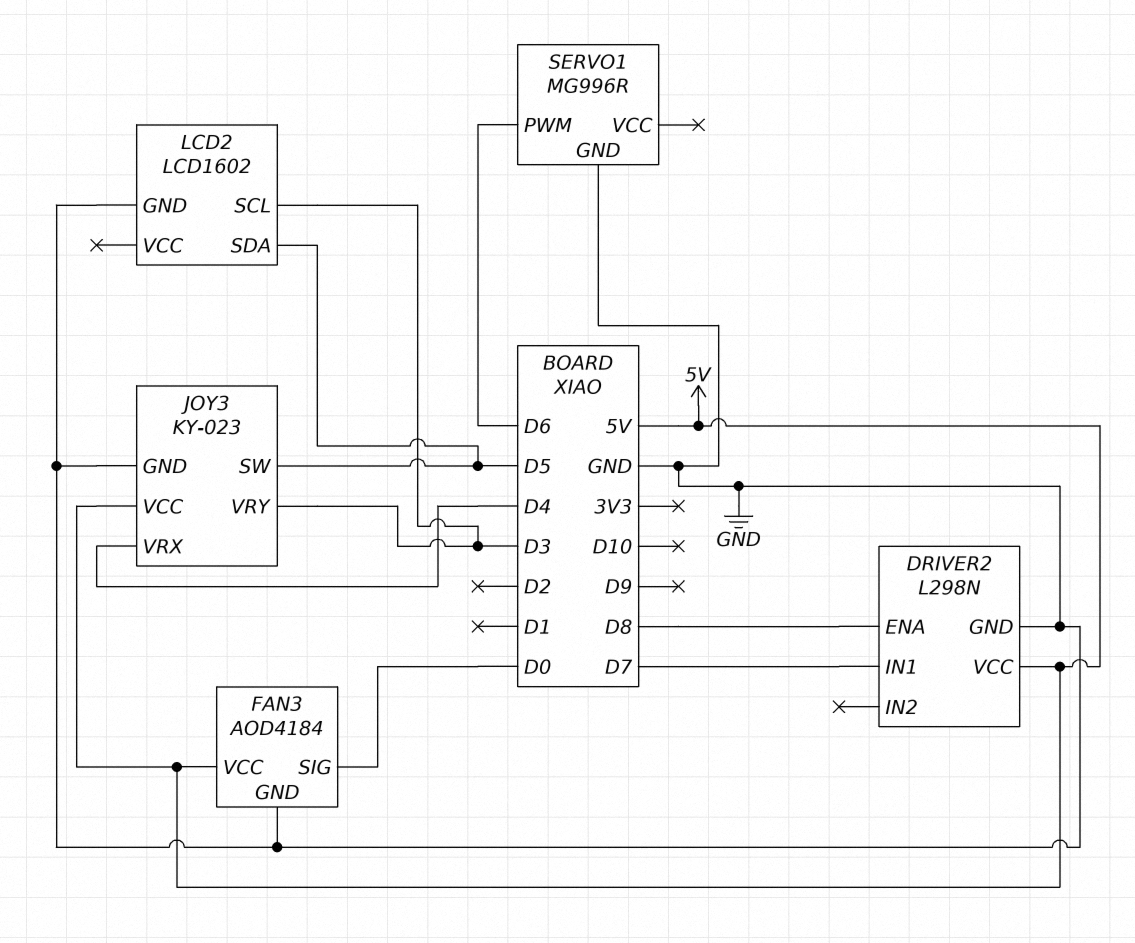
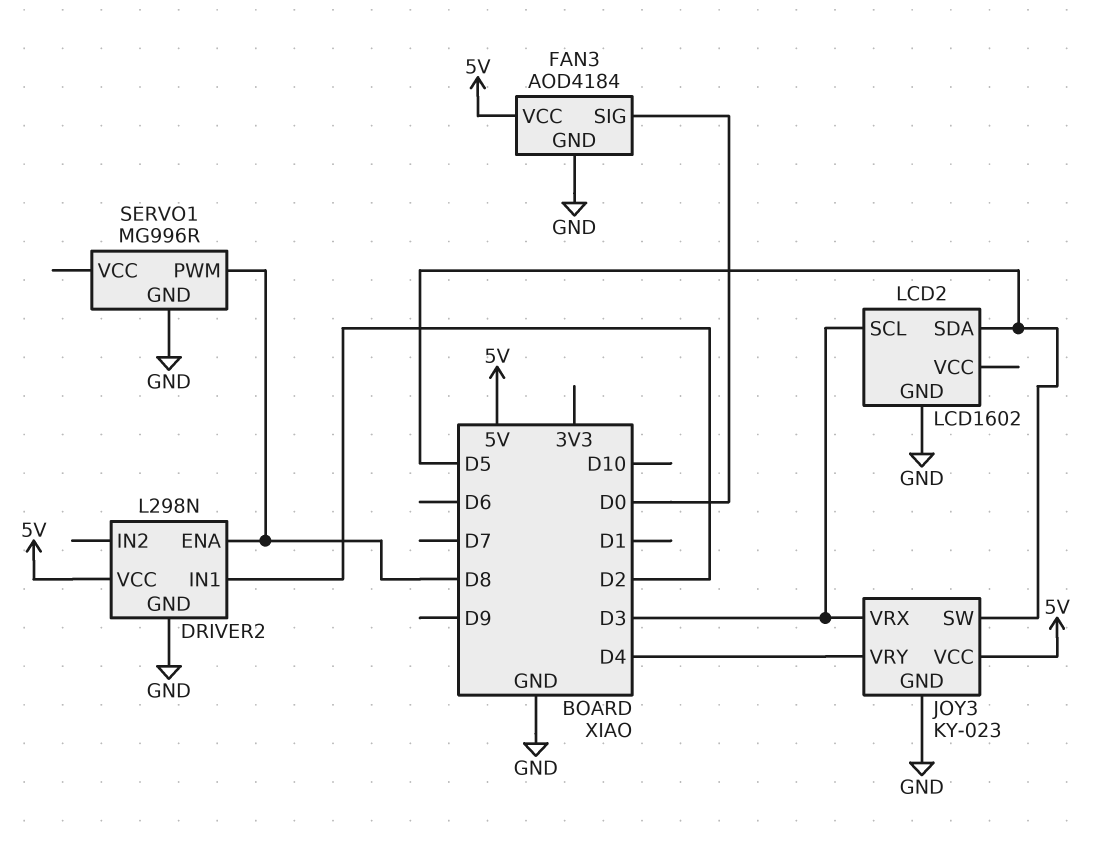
DRIVER2 pin IN1: D7 -> D2
JOY3 pin VRX: D4 -> D3
JOY3 pin VRY: D3 -> D4
SERVO1 pin PWM: D6 -> D8

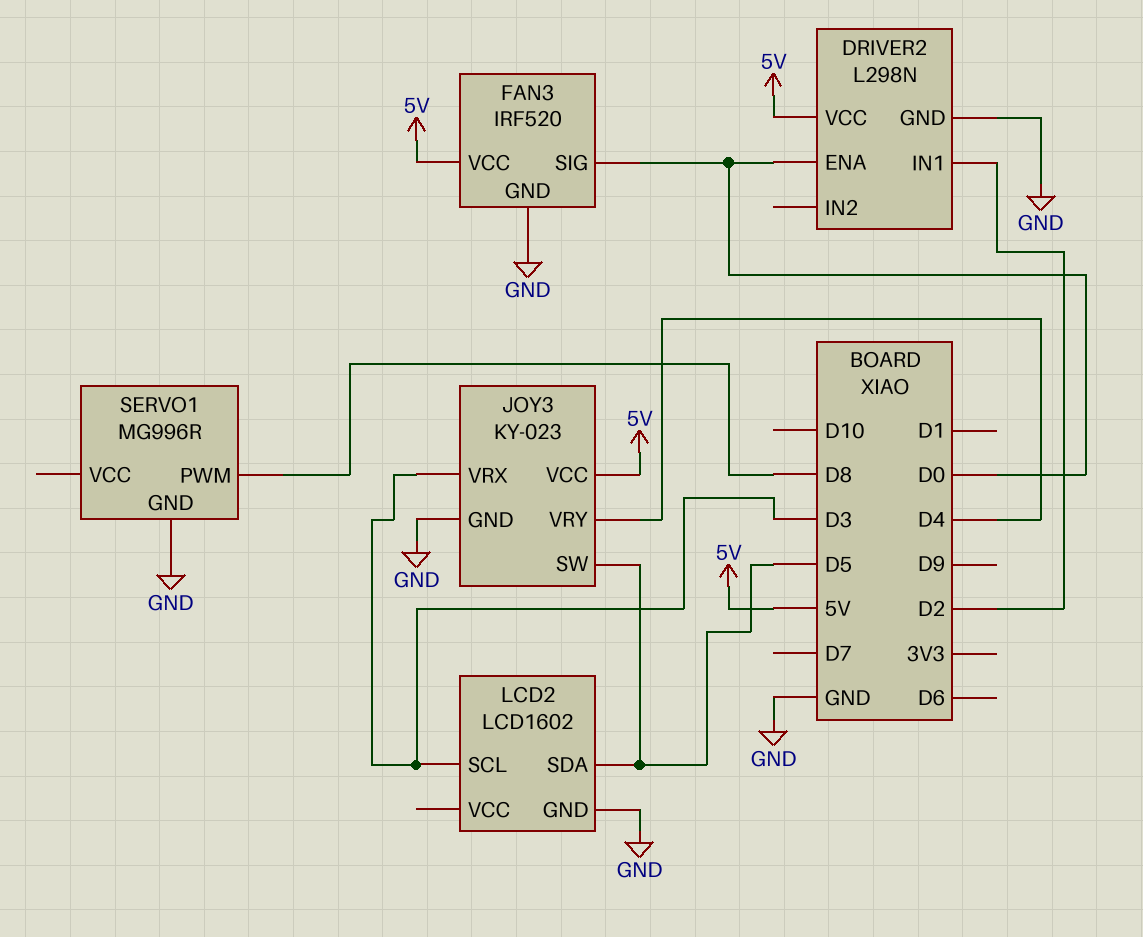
DRIVER2 pin ENA: D8 -> D0
FAN3: AOD4184 -> IRF520

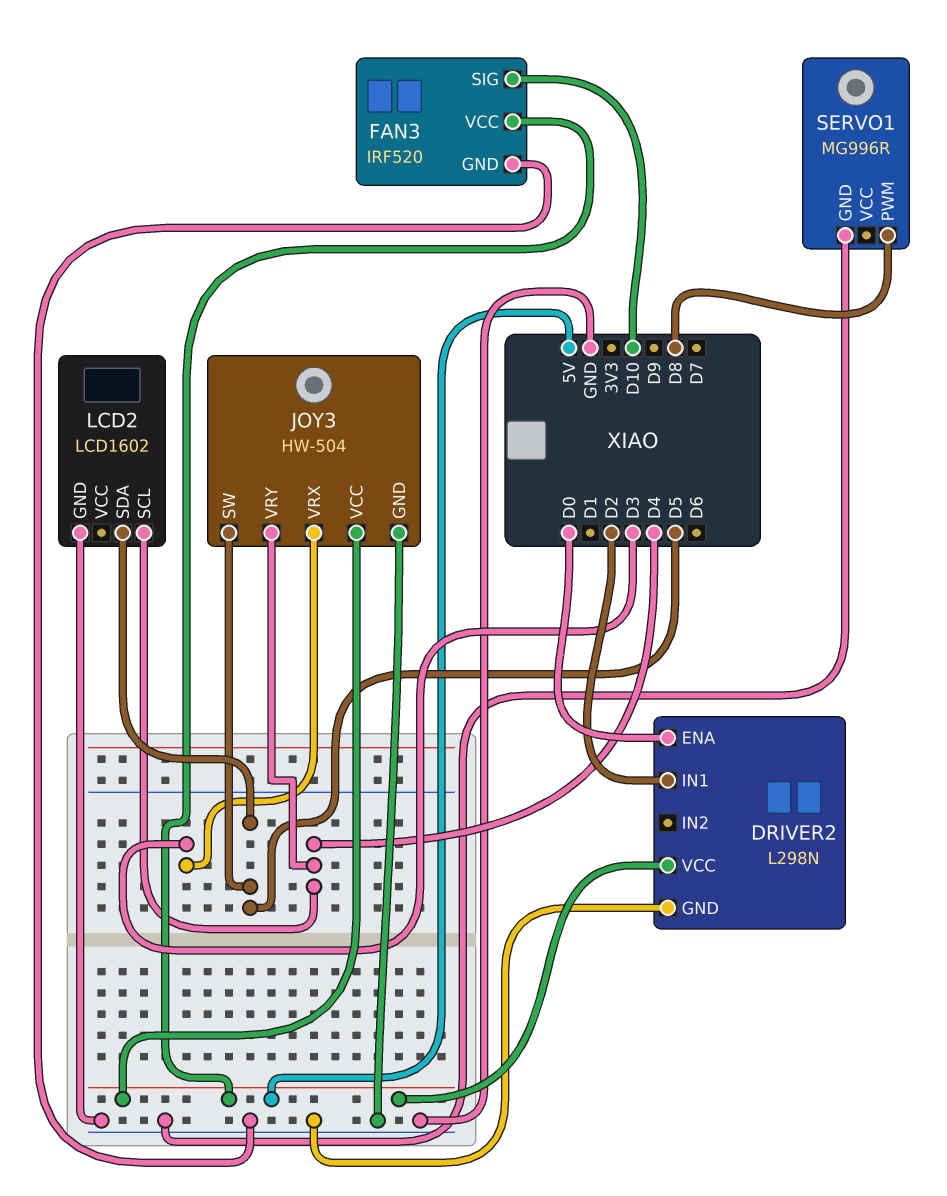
FAN3 pin SIG: D0 -> D10
JOY3: KY-023 -> HW-504
LCD2 pin SCL: D3 -> D4

